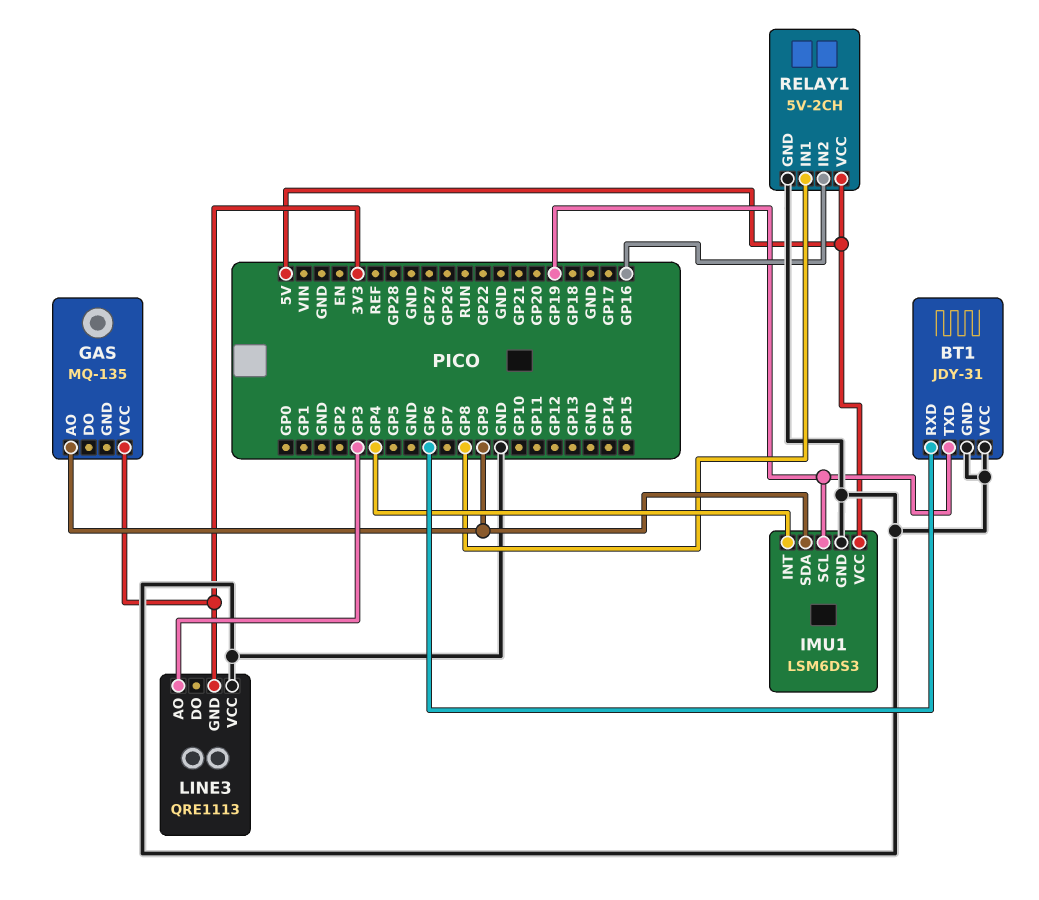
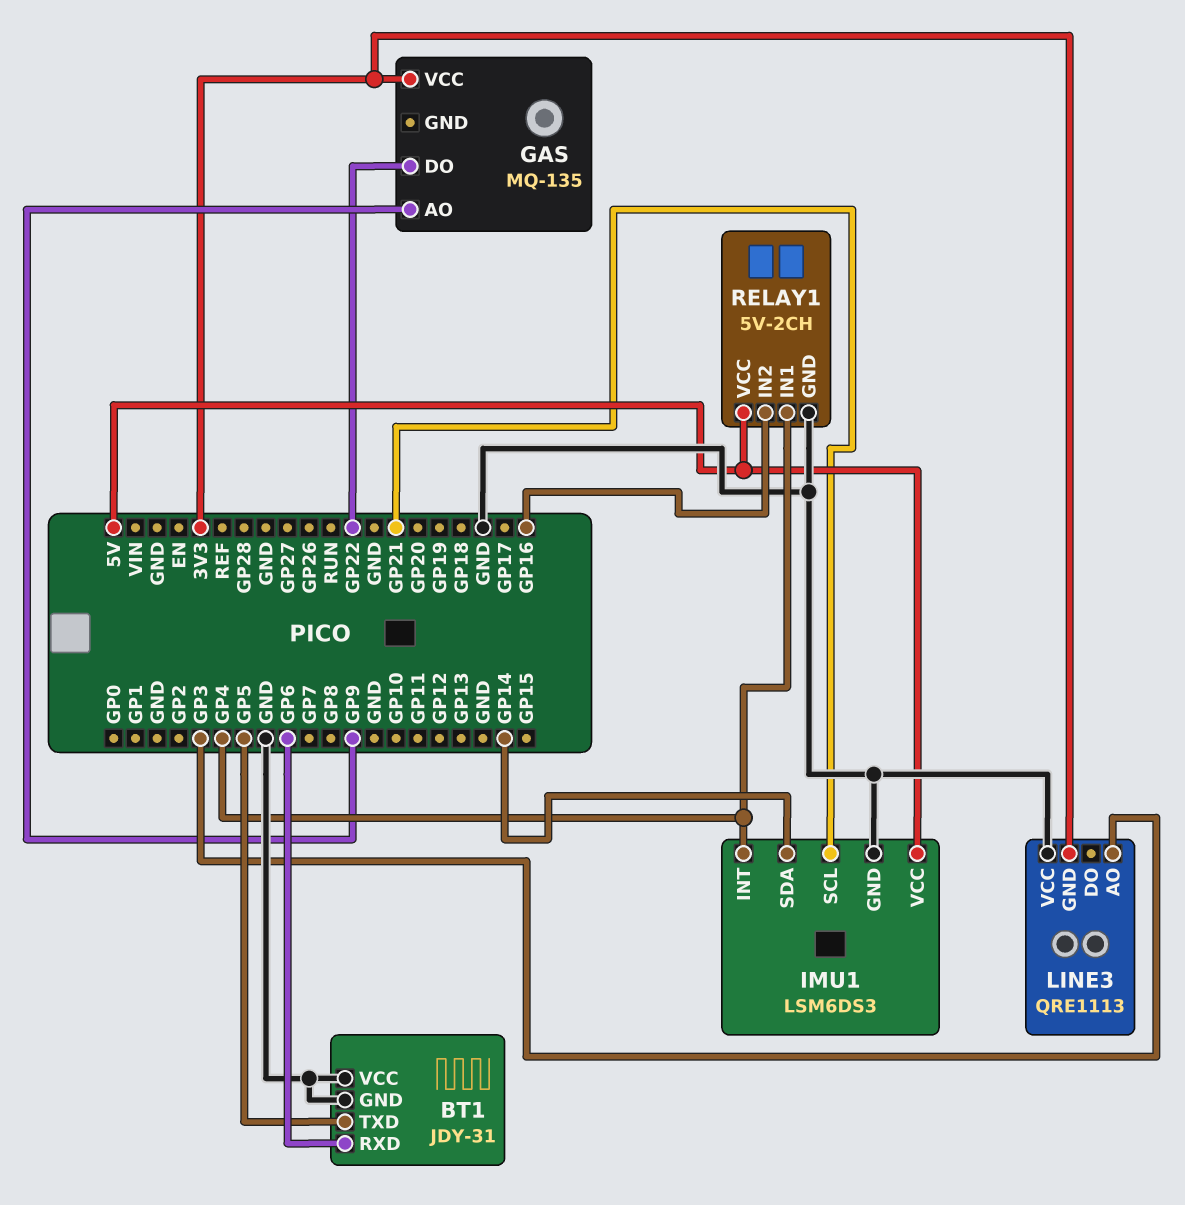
BT1 pin TXD: GP19 -> GP5
GAS pin DO: none -> GP22
IMU1 pin SCL: GP19 -> GP21
IMU1 pin SDA: GP9 -> GP14
RELAY1 pin IN1: GP8 -> GP4

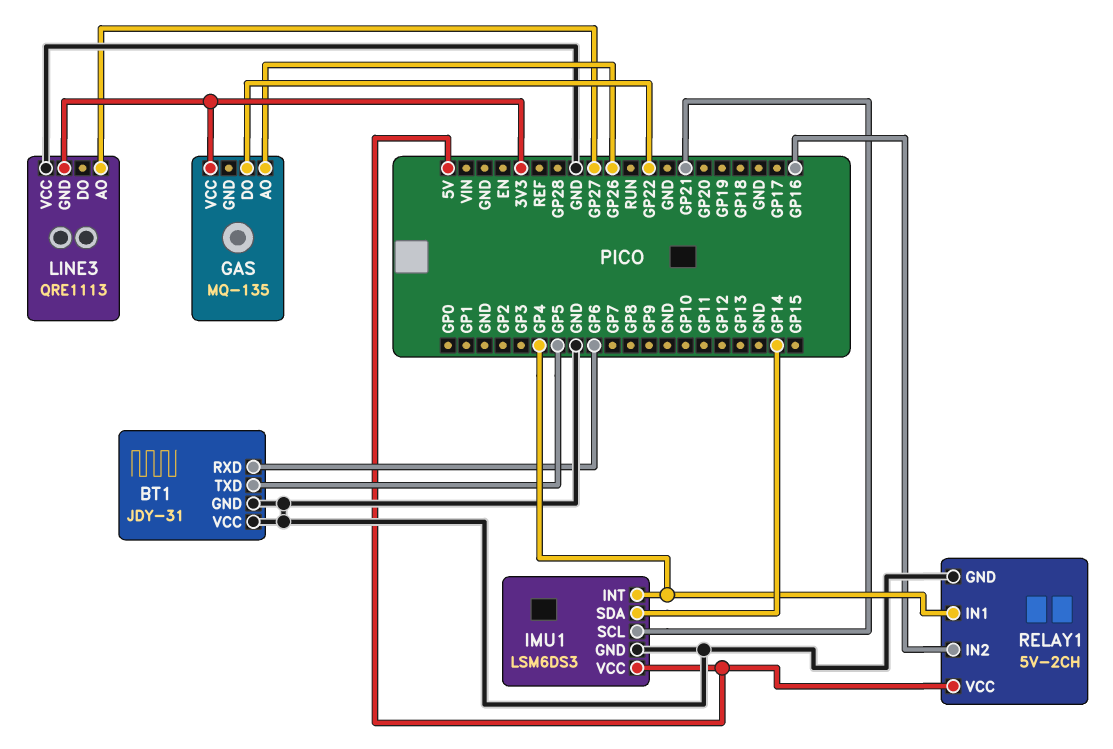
GAS pin AO: GP9 -> GP26
LINE3 pin AO: GP3 -> GP27

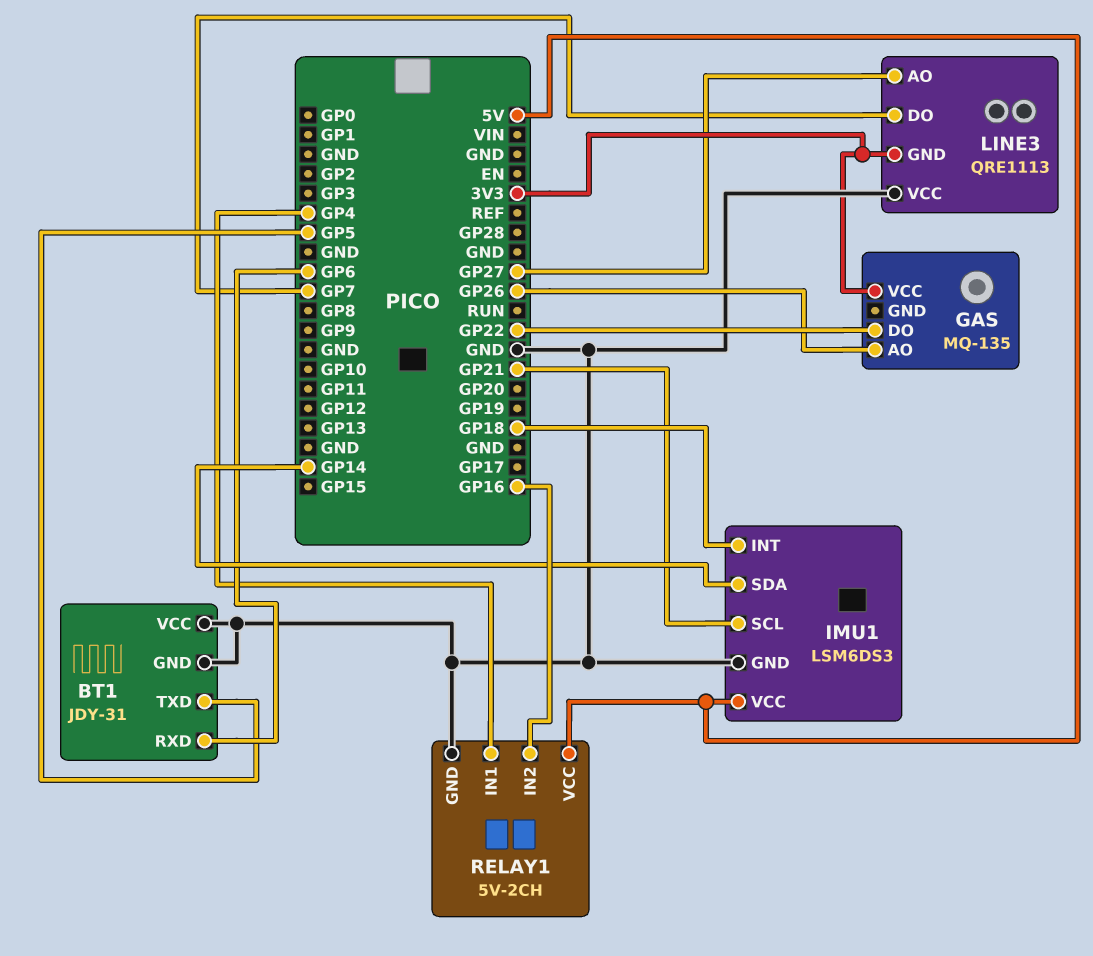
IMU1 pin INT: GP4 -> GP18
LINE3 pin DO: none -> GP7

